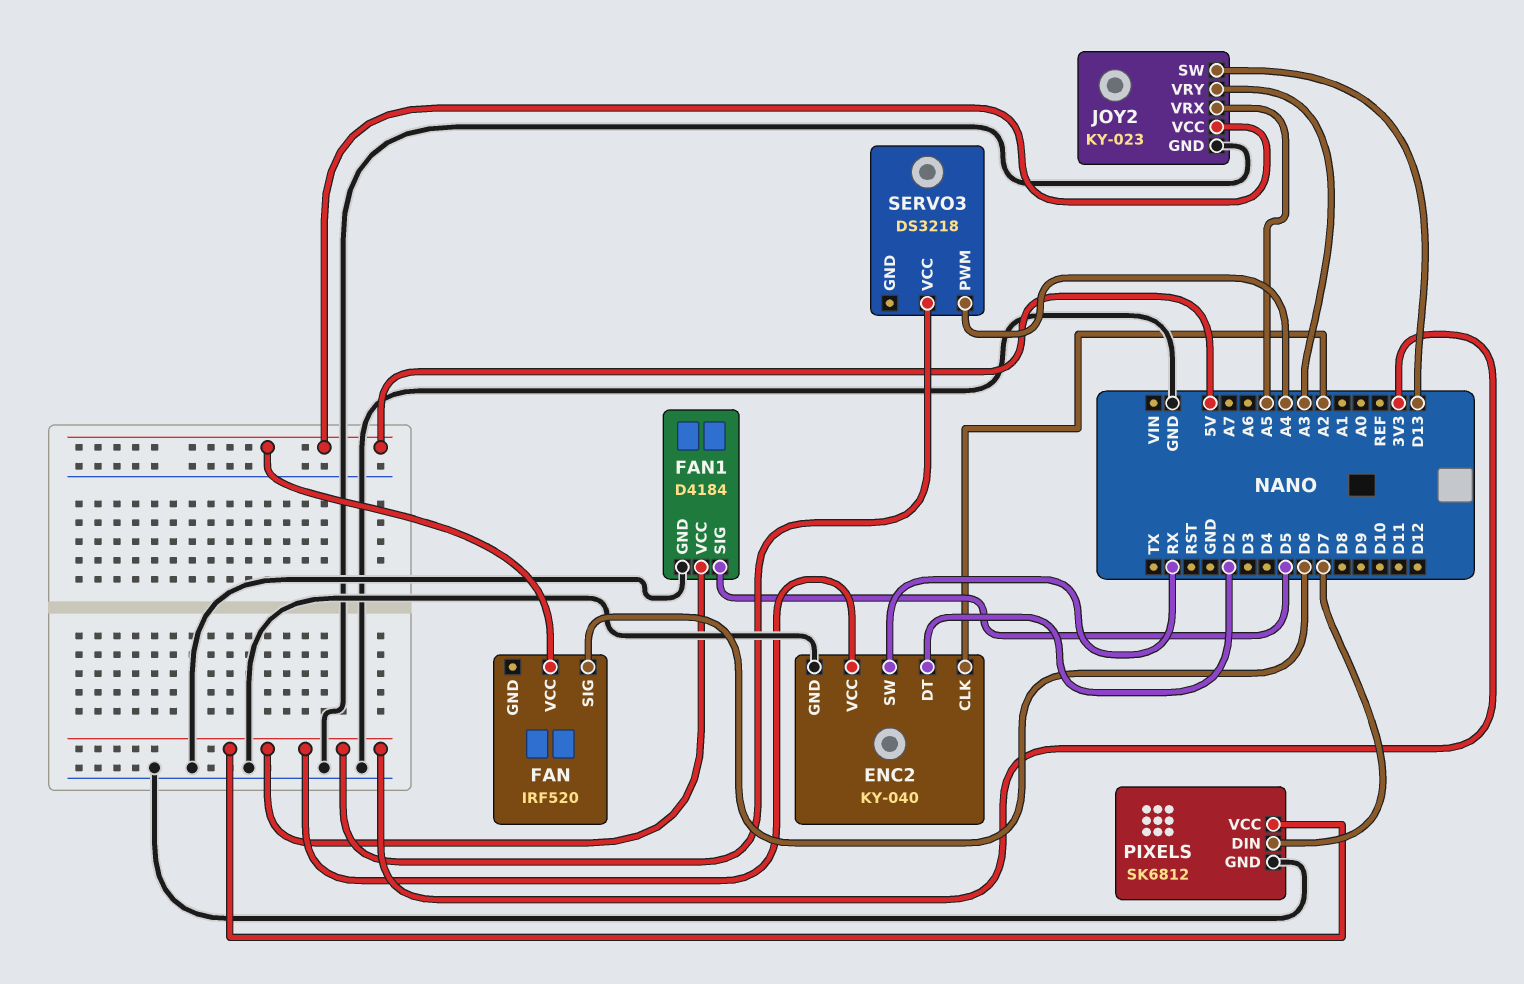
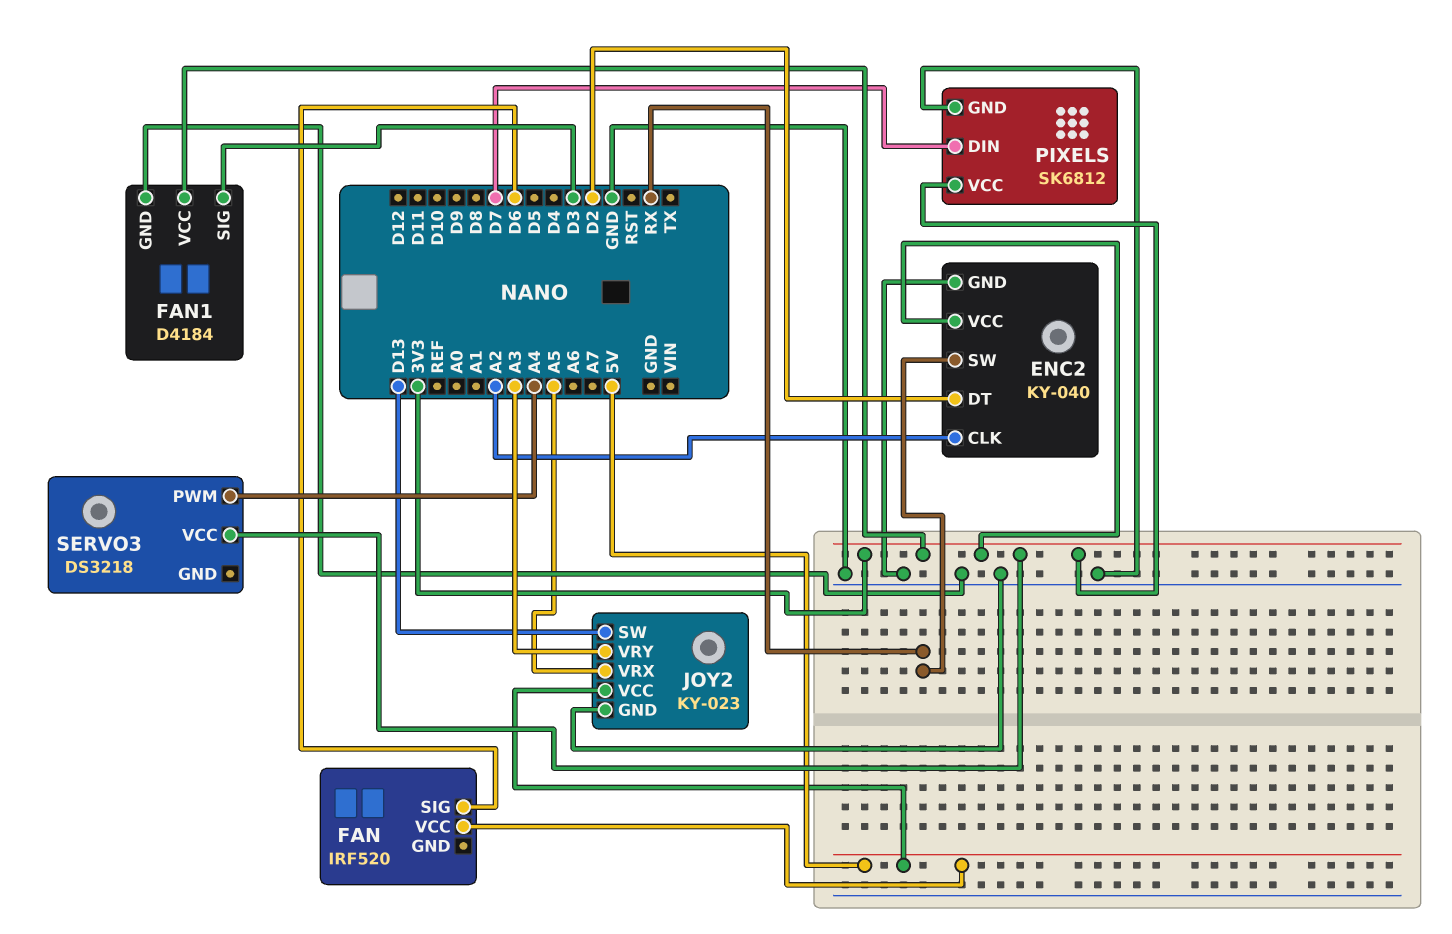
FAN1 pin SIG: D5 -> D3

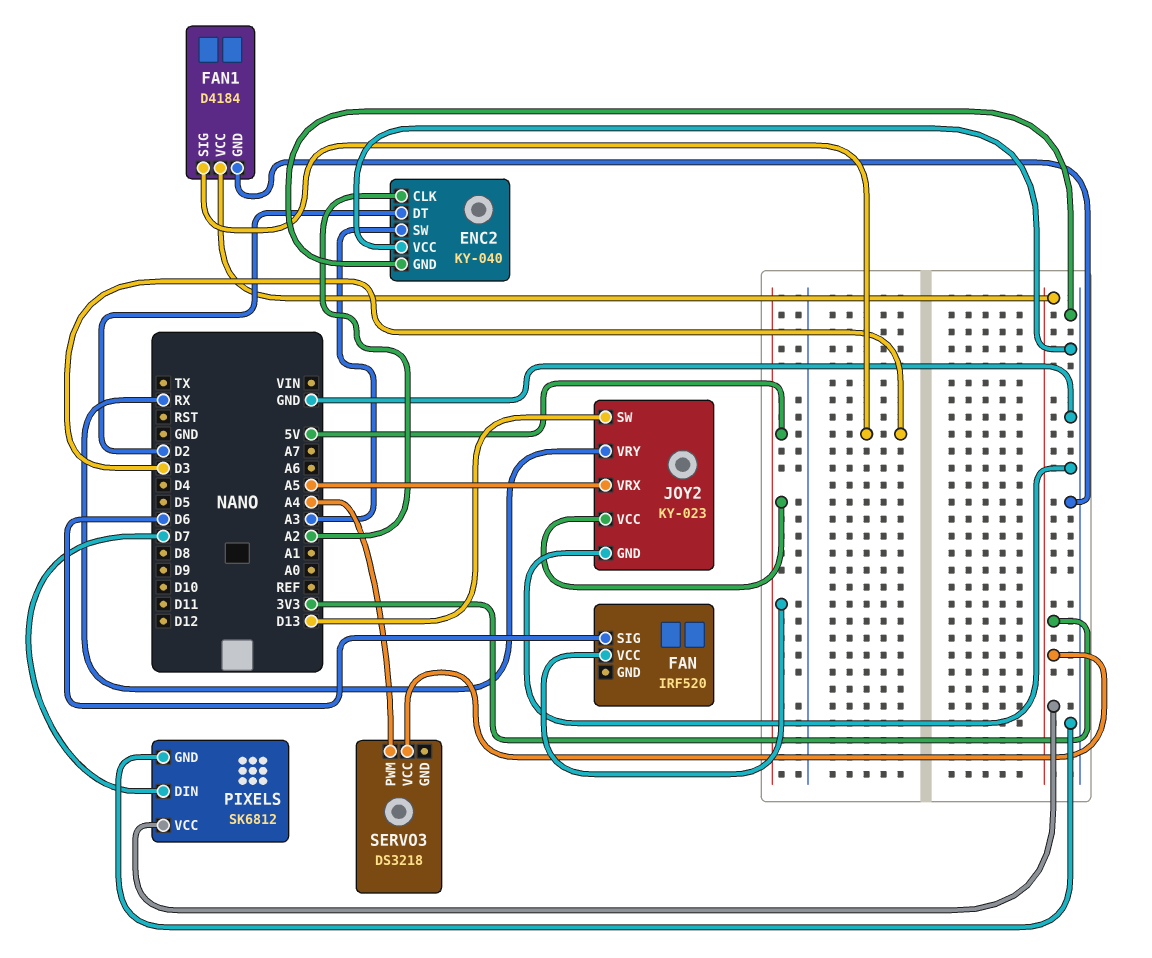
ENC2 pin SW: RX -> A3
ENC2 pin VCC: 3V3 -> GND
JOY2 pin VRY: A3 -> RX

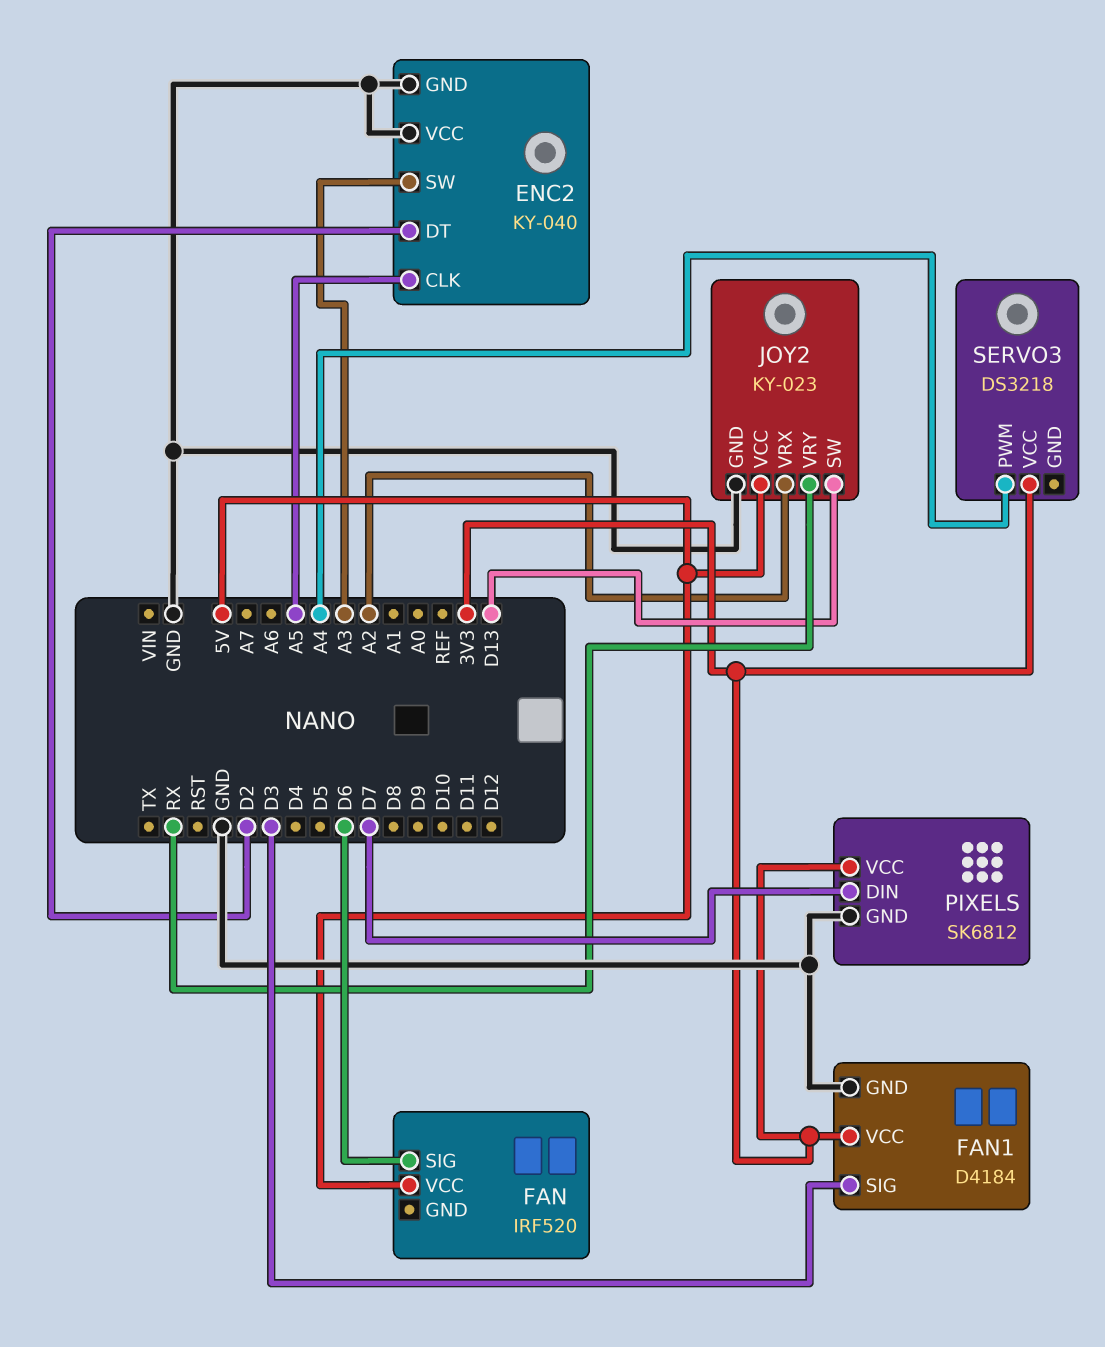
ENC2 pin CLK: A2 -> A5
JOY2 pin VRX: A5 -> A2

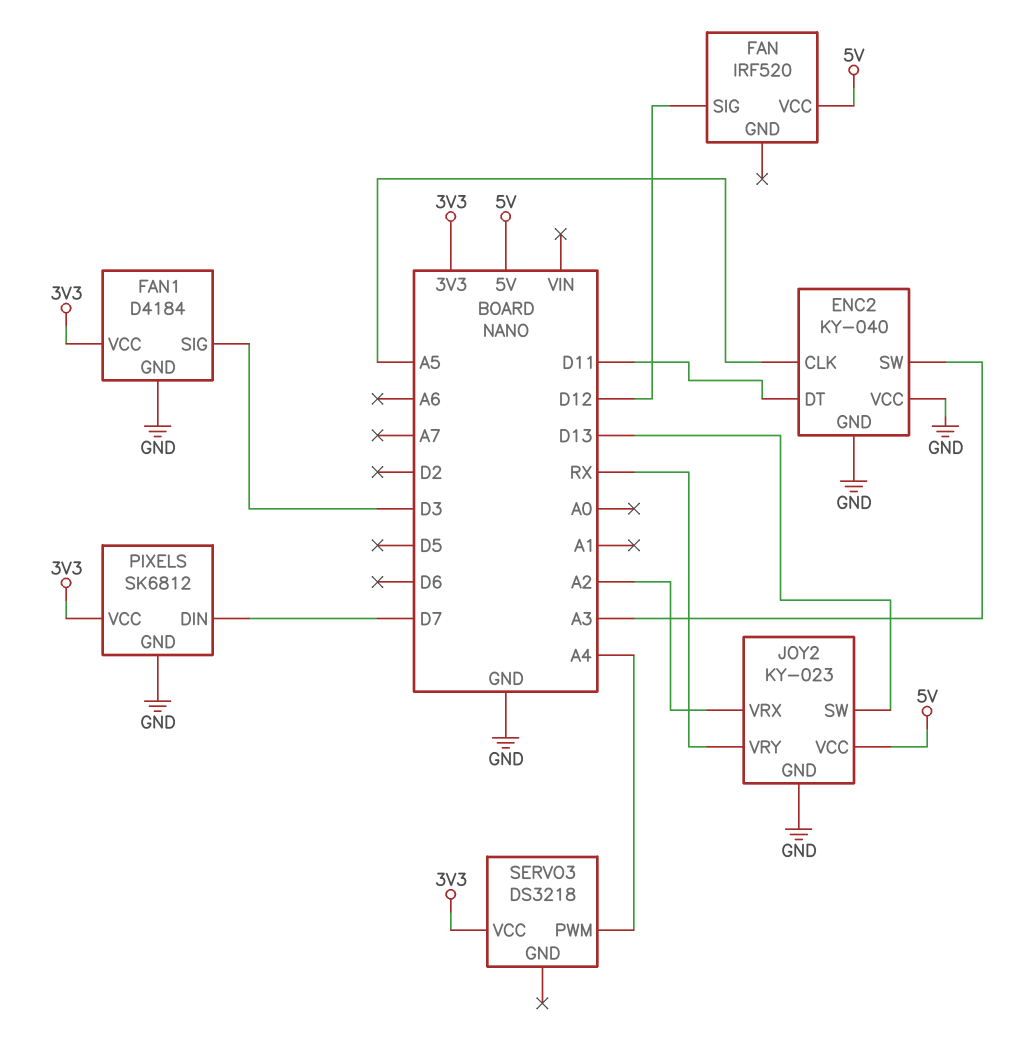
ENC2 pin DT: D2 -> D11
FAN pin SIG: D6 -> D12

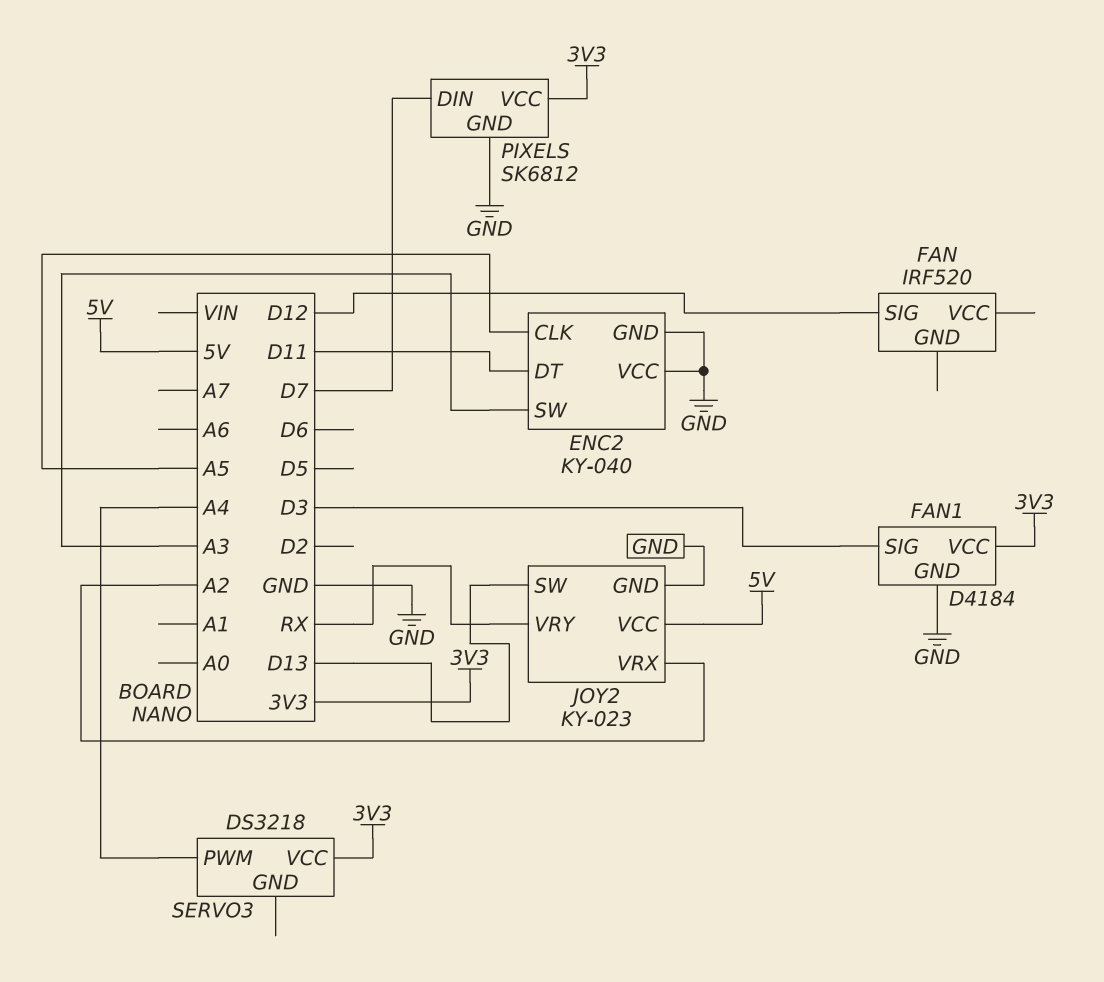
FAN pin VCC: 5V -> none

